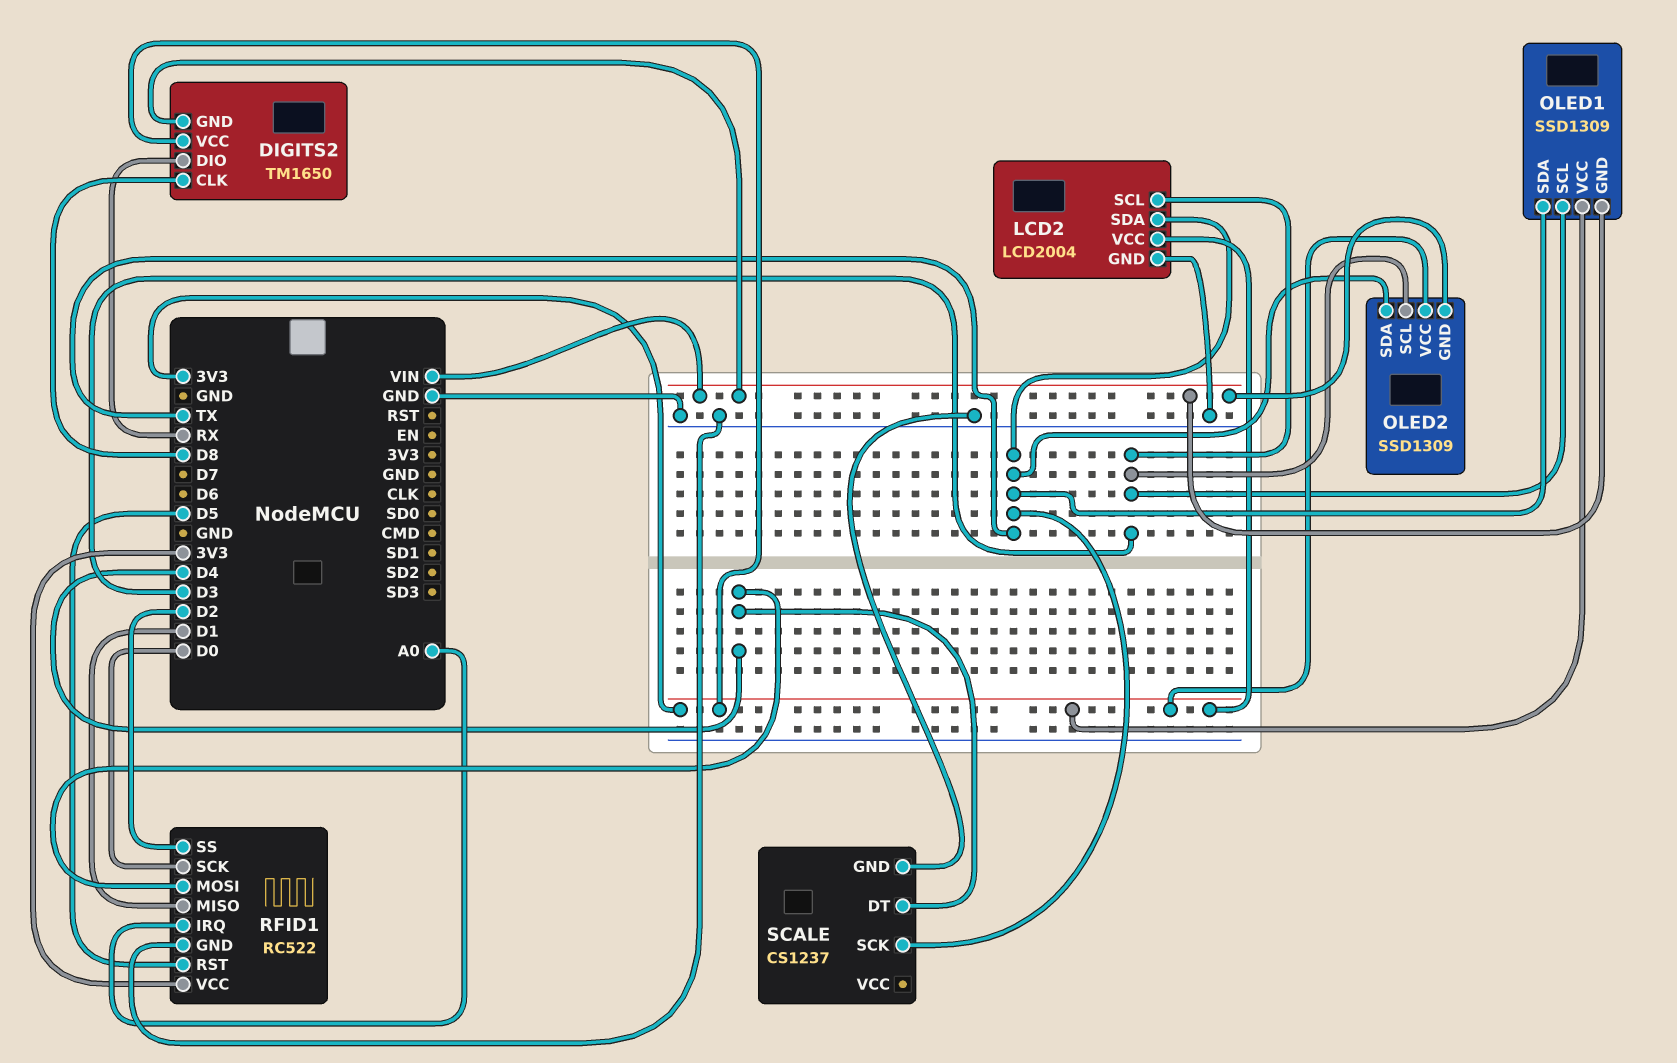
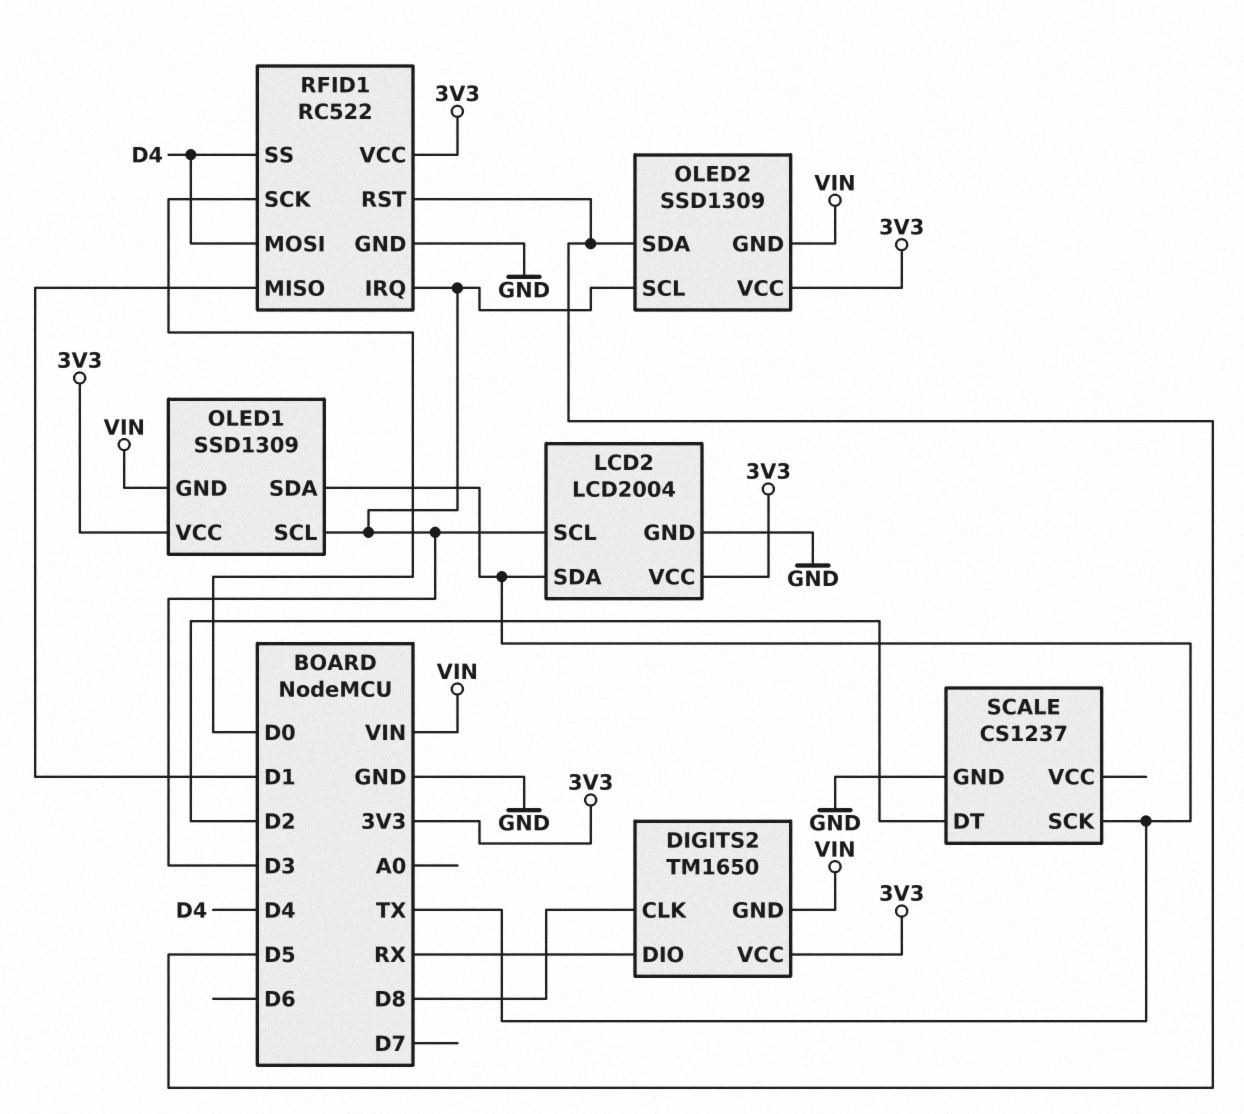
OLED2 pin SDA: TX -> D5
RFID1 pin IRQ: A0 -> D3
RFID1 pin SS: D2 -> D4
SCALE pin DT: D4 -> D2

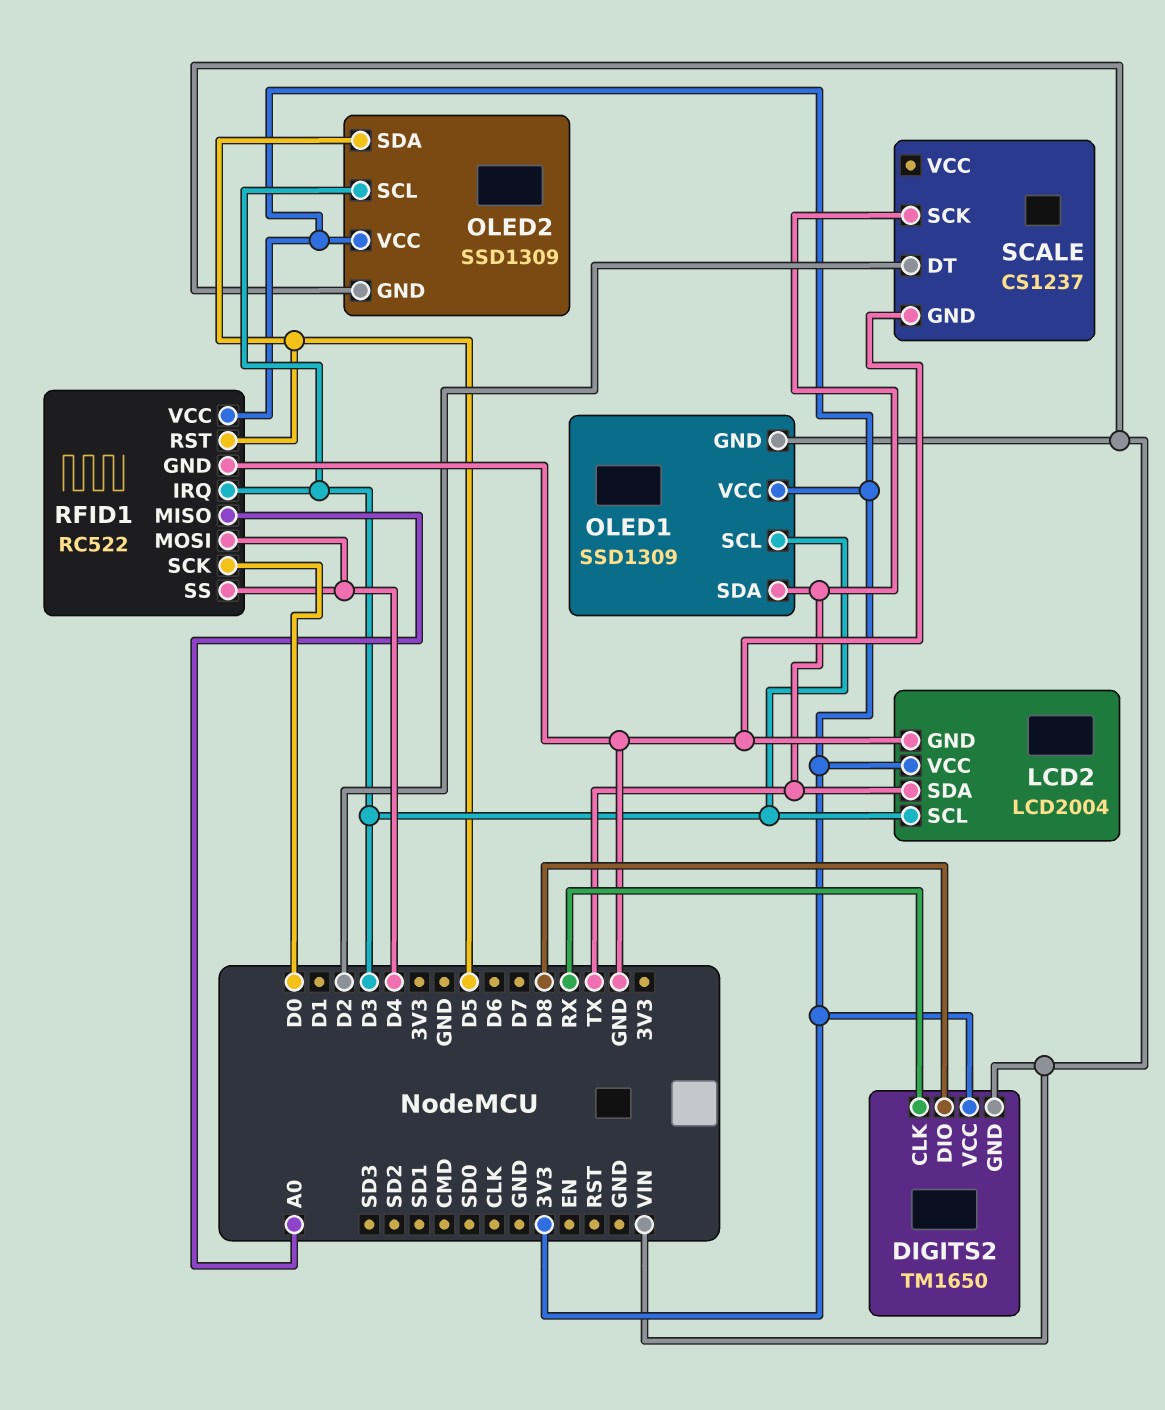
DIGITS2 pin CLK: D8 -> RX
DIGITS2 pin DIO: RX -> D8
RFID1 pin MISO: D1 -> A0

